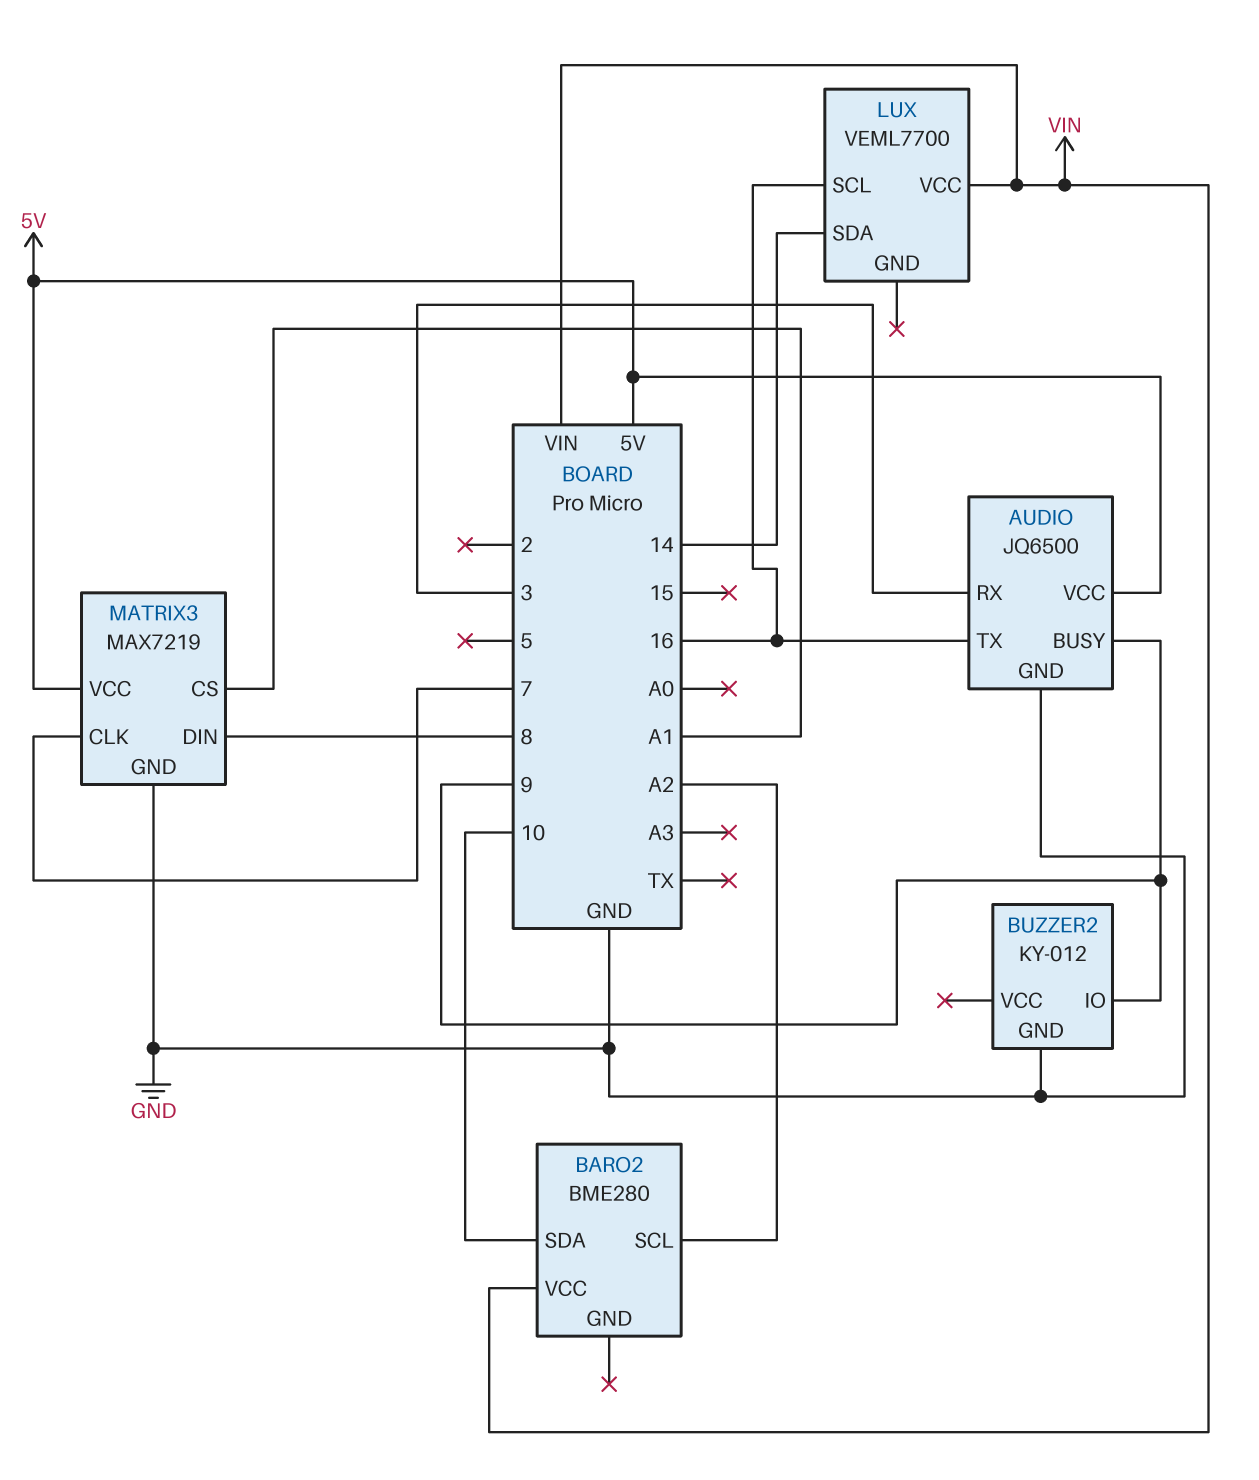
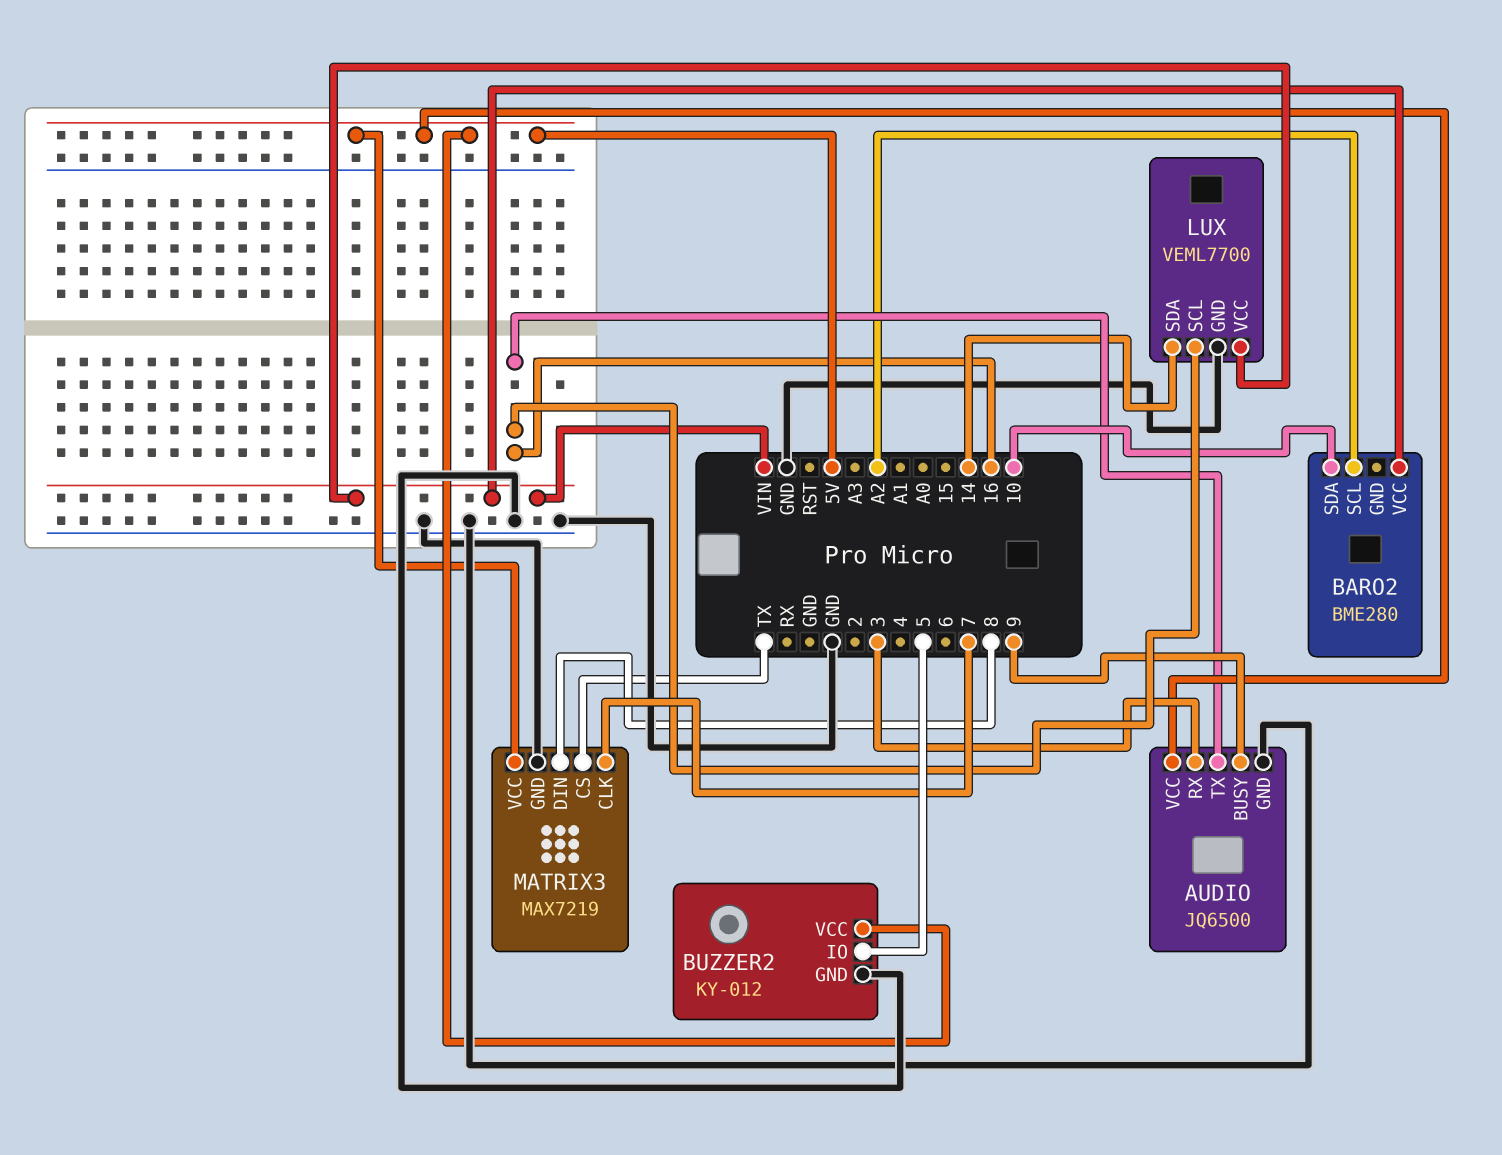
BUZZER2 pin IO: 9 -> 5
BUZZER2 pin VCC: none -> 5V
LUX pin GND: none -> GND
MATRIX3 pin CS: A1 -> TX

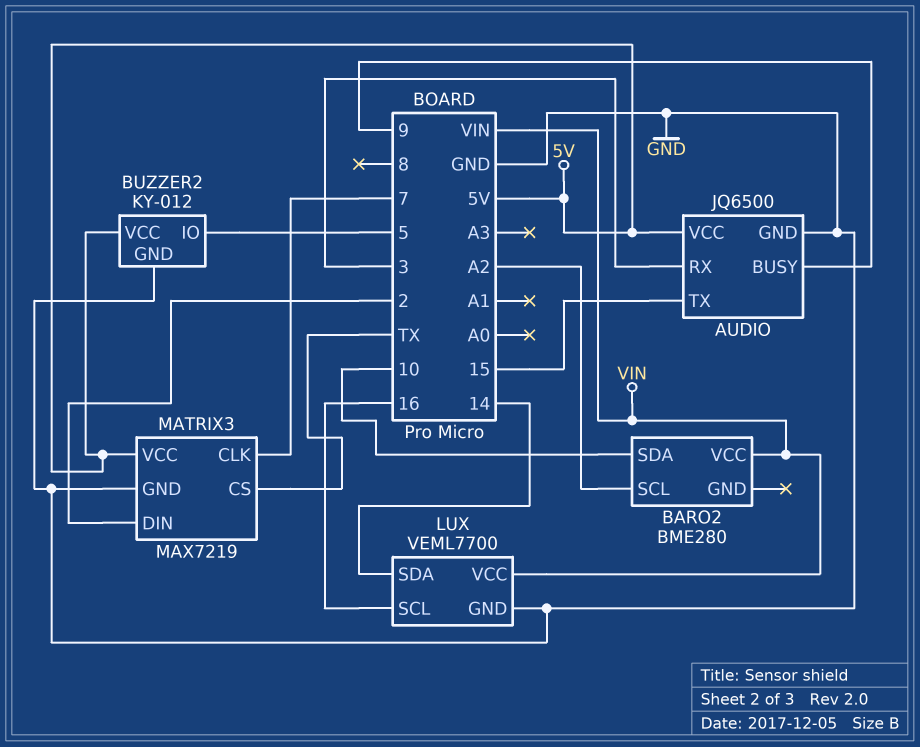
AUDIO pin TX: 16 -> 15
MATRIX3 pin DIN: 8 -> 2

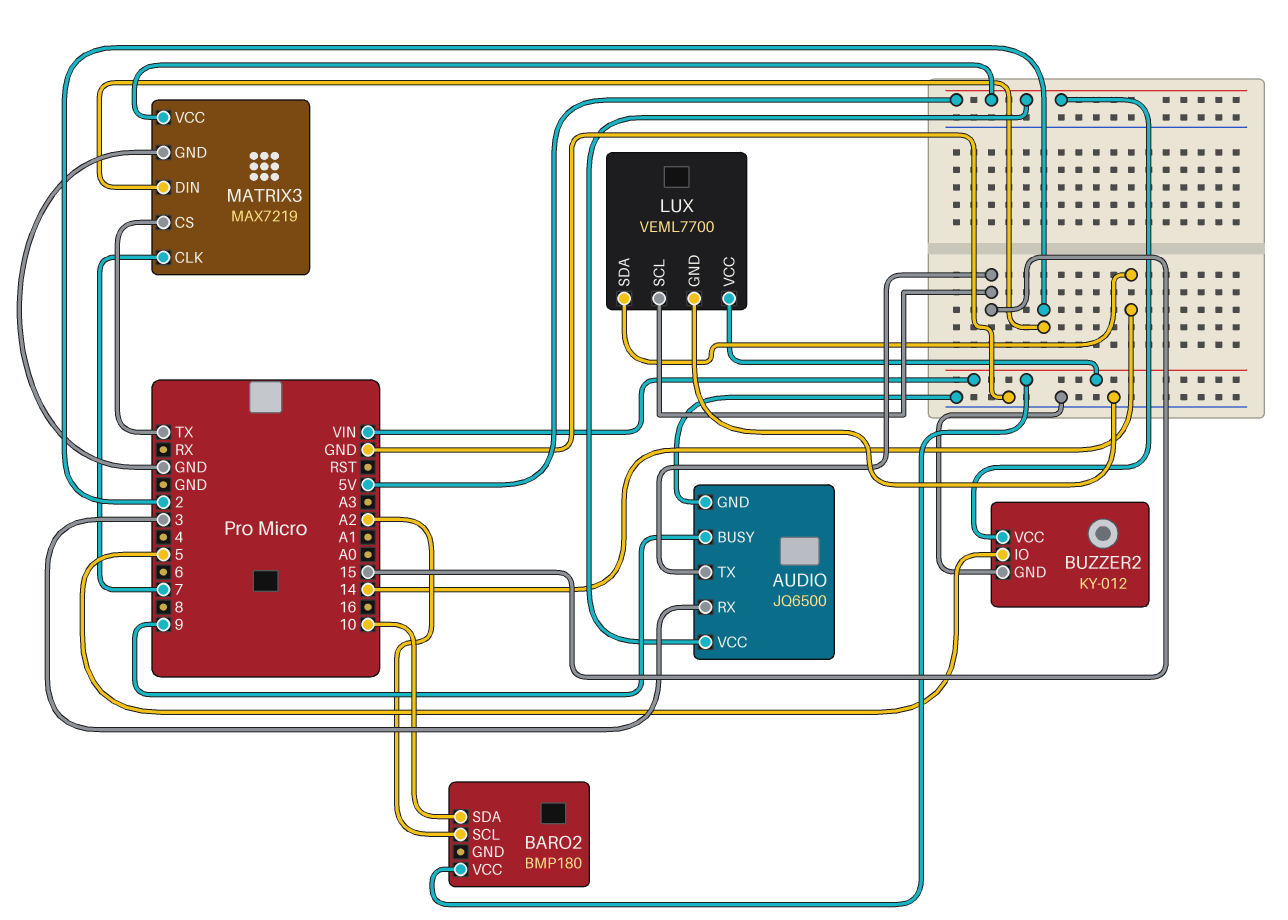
BARO2: BME280 -> BMP180
LUX pin SCL: 16 -> 15

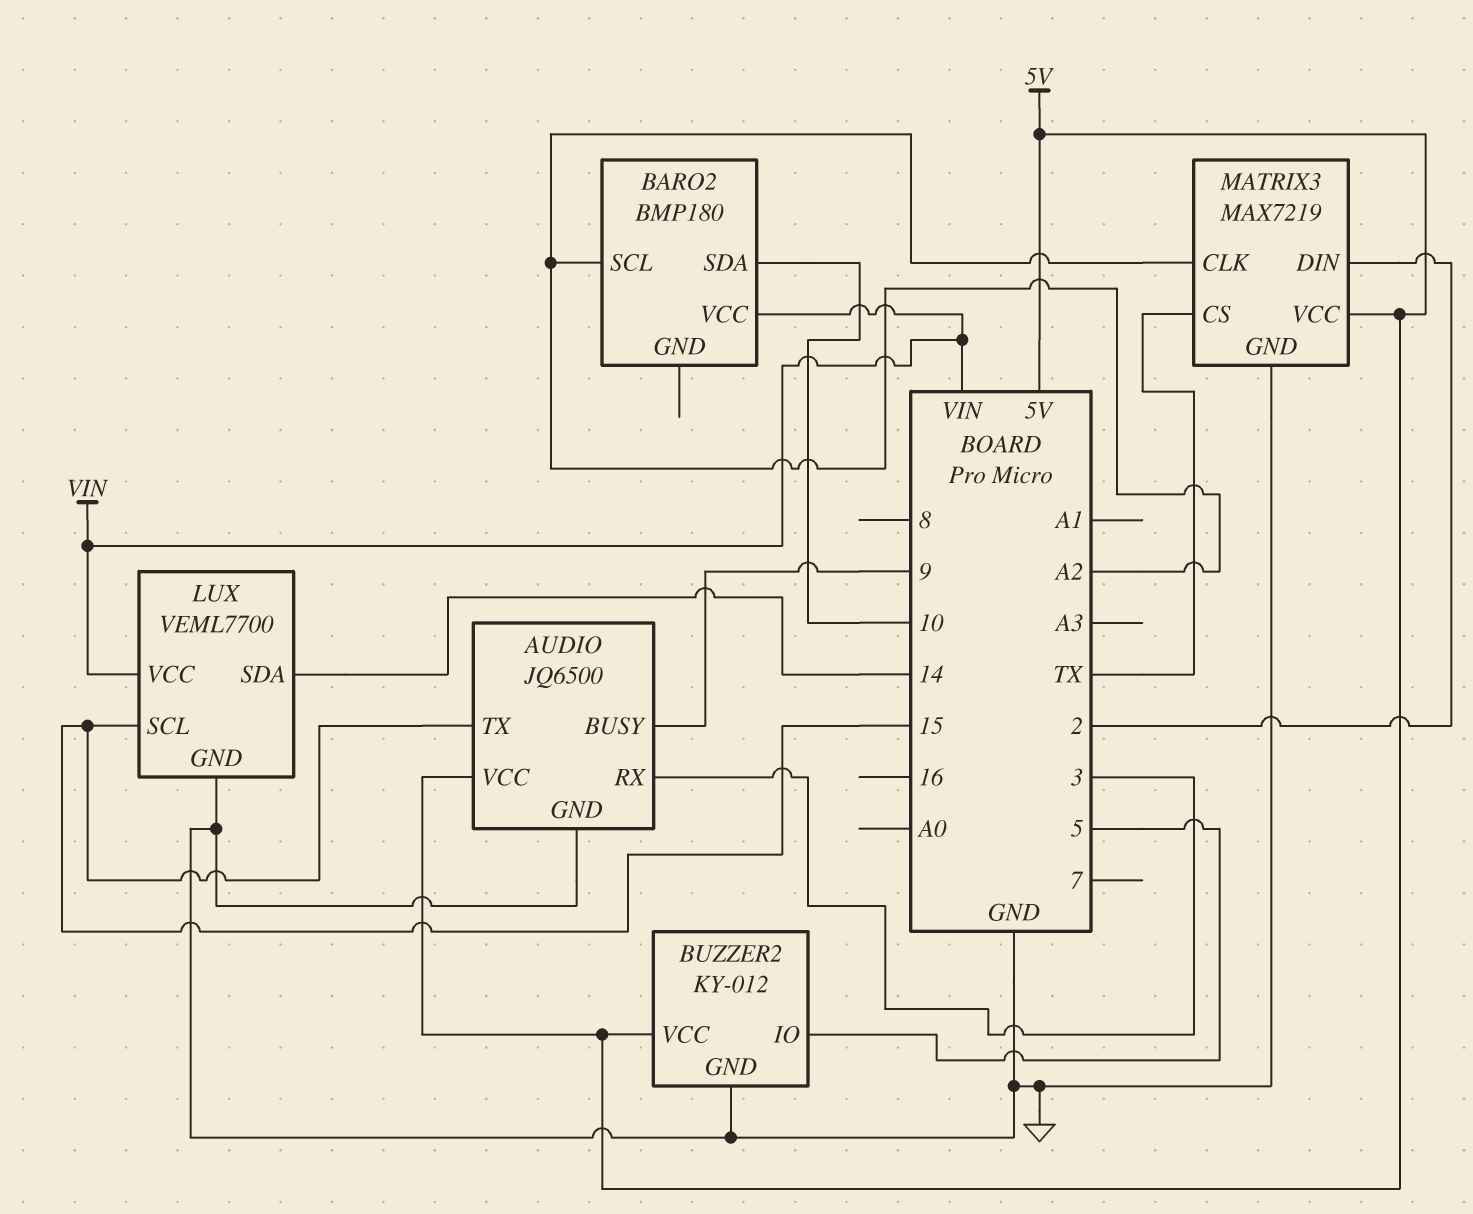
MATRIX3 pin CLK: 7 -> A2

